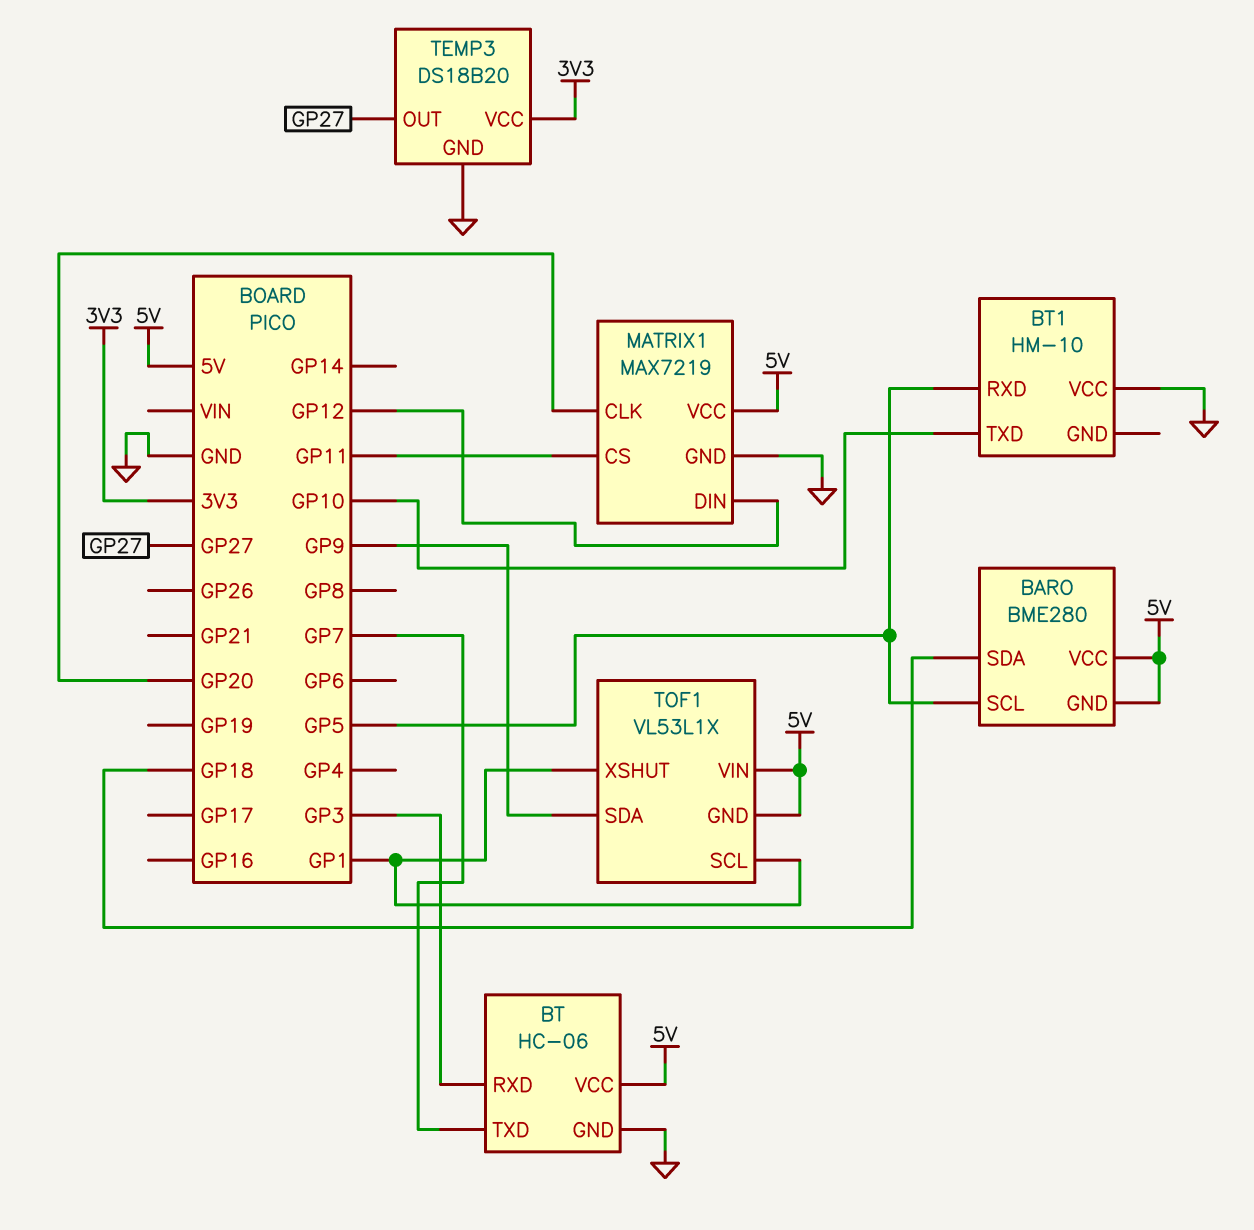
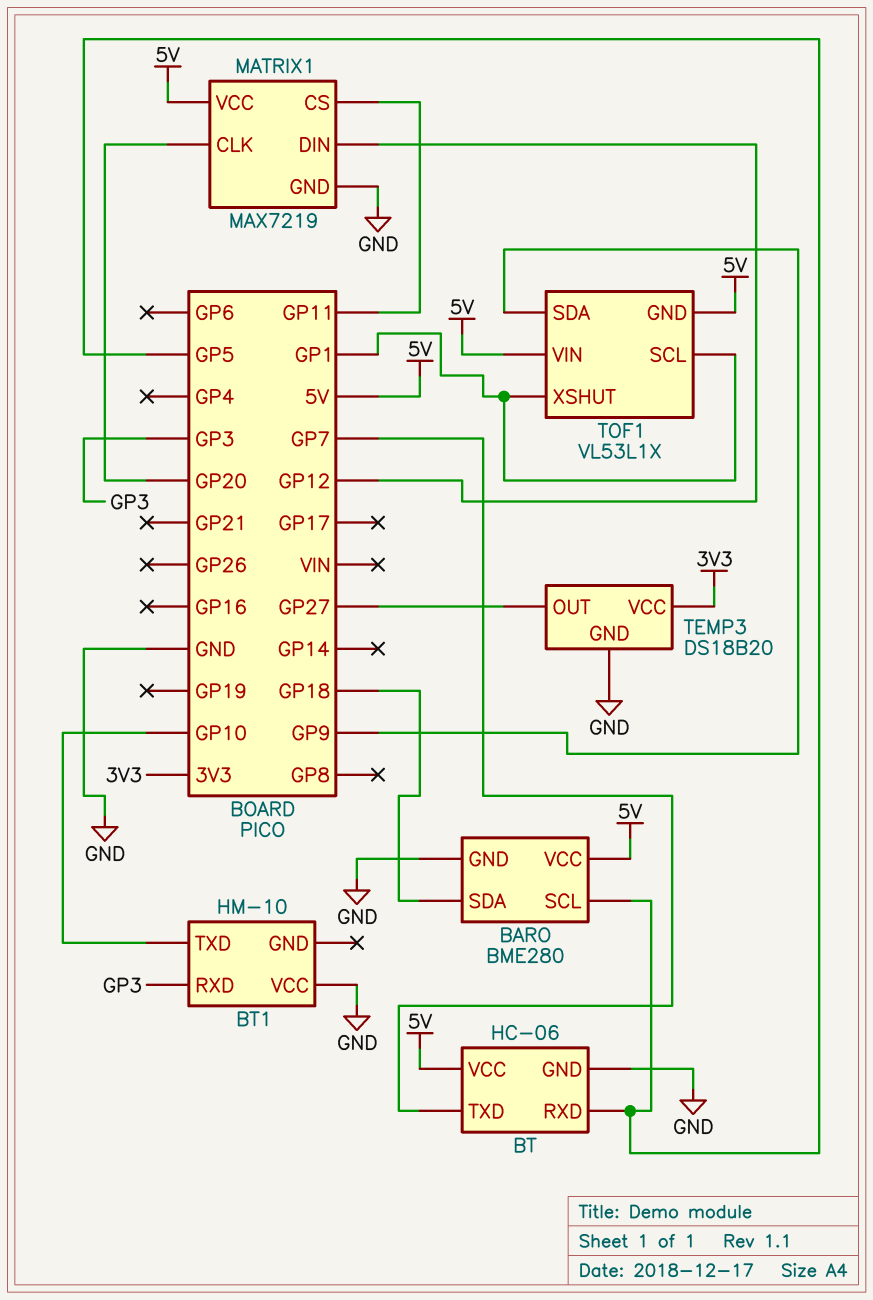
BARO pin GND: 5V -> GND
BT pin RXD: GP3 -> GP5
BT1 pin RXD: GP5 -> GP3

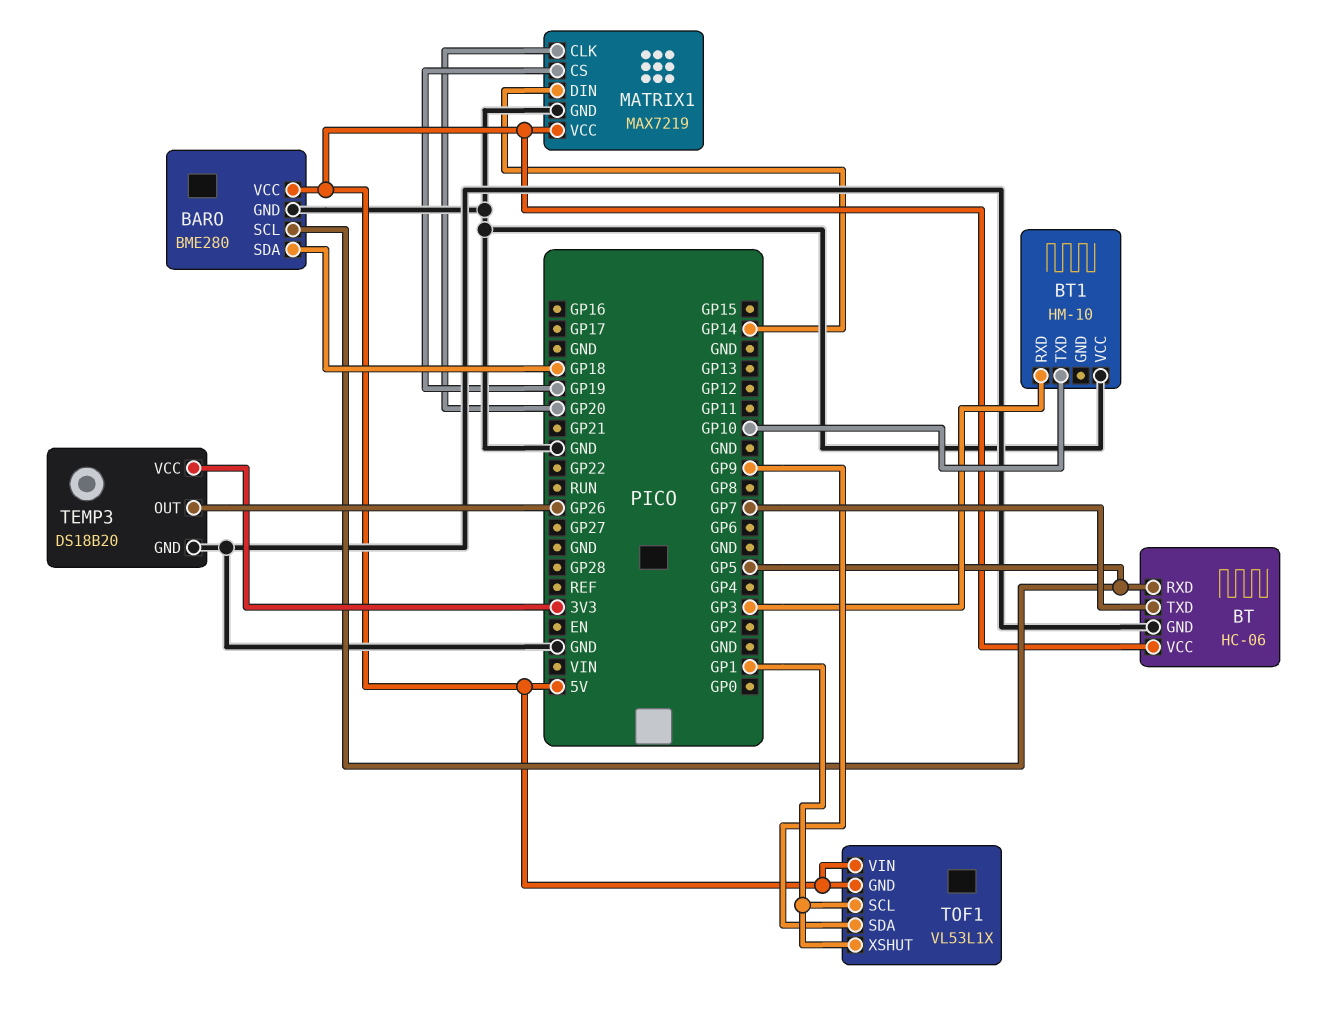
MATRIX1 pin CS: GP11 -> GP19
MATRIX1 pin DIN: GP12 -> GP14
TEMP3 pin OUT: GP27 -> GP26

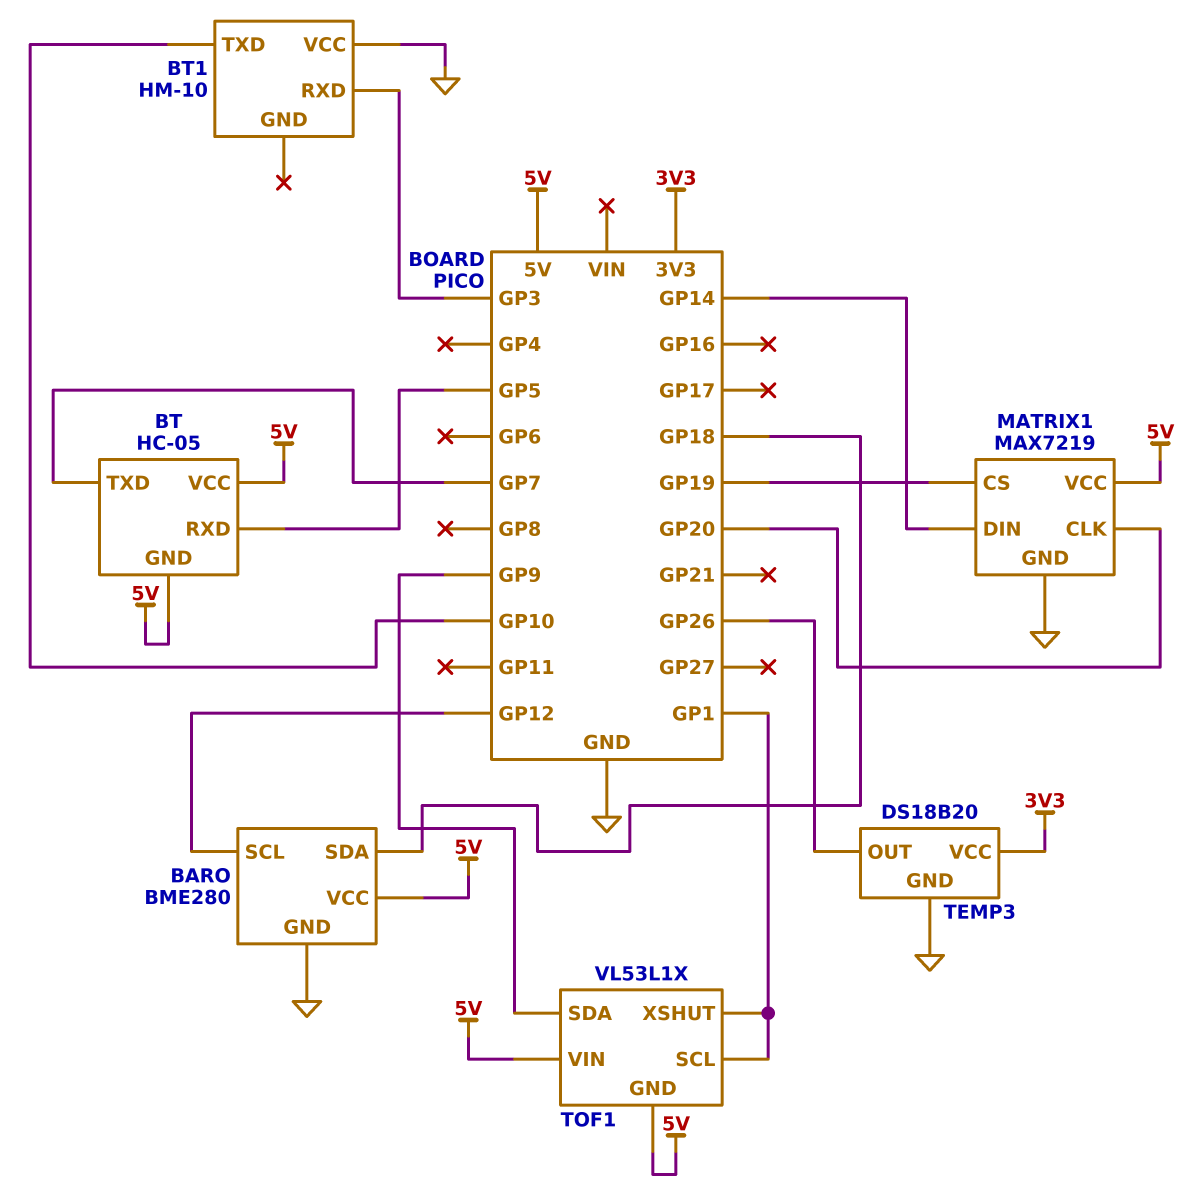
BARO pin SCL: GP5 -> GP12
BT: HC-06 -> HC-05
BT pin GND: GND -> 5V

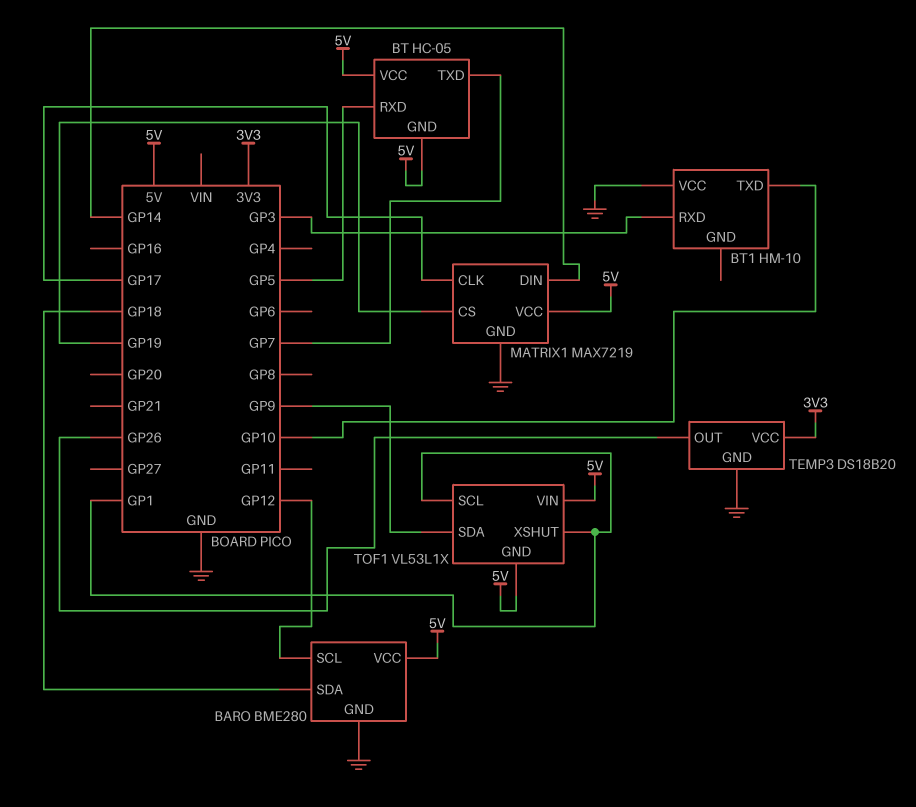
MATRIX1 pin CLK: GP20 -> GP17

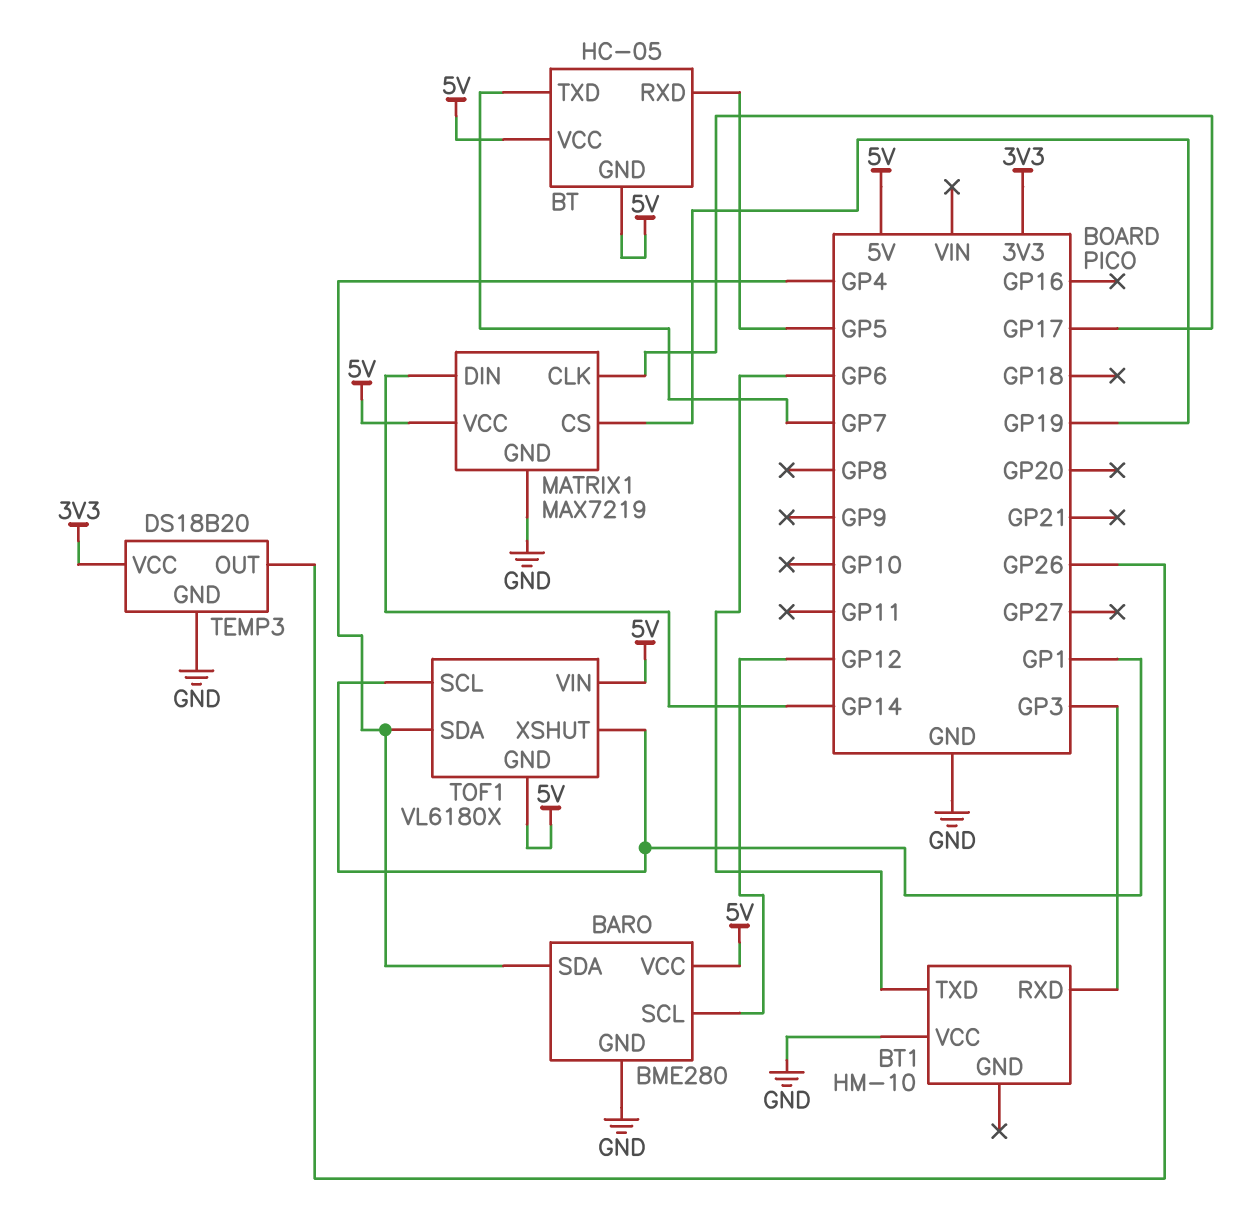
BARO pin SDA: GP18 -> GP4
BT1 pin TXD: GP10 -> GP6
TOF1: VL53L1X -> VL6180X
TOF1 pin SDA: GP9 -> GP4

